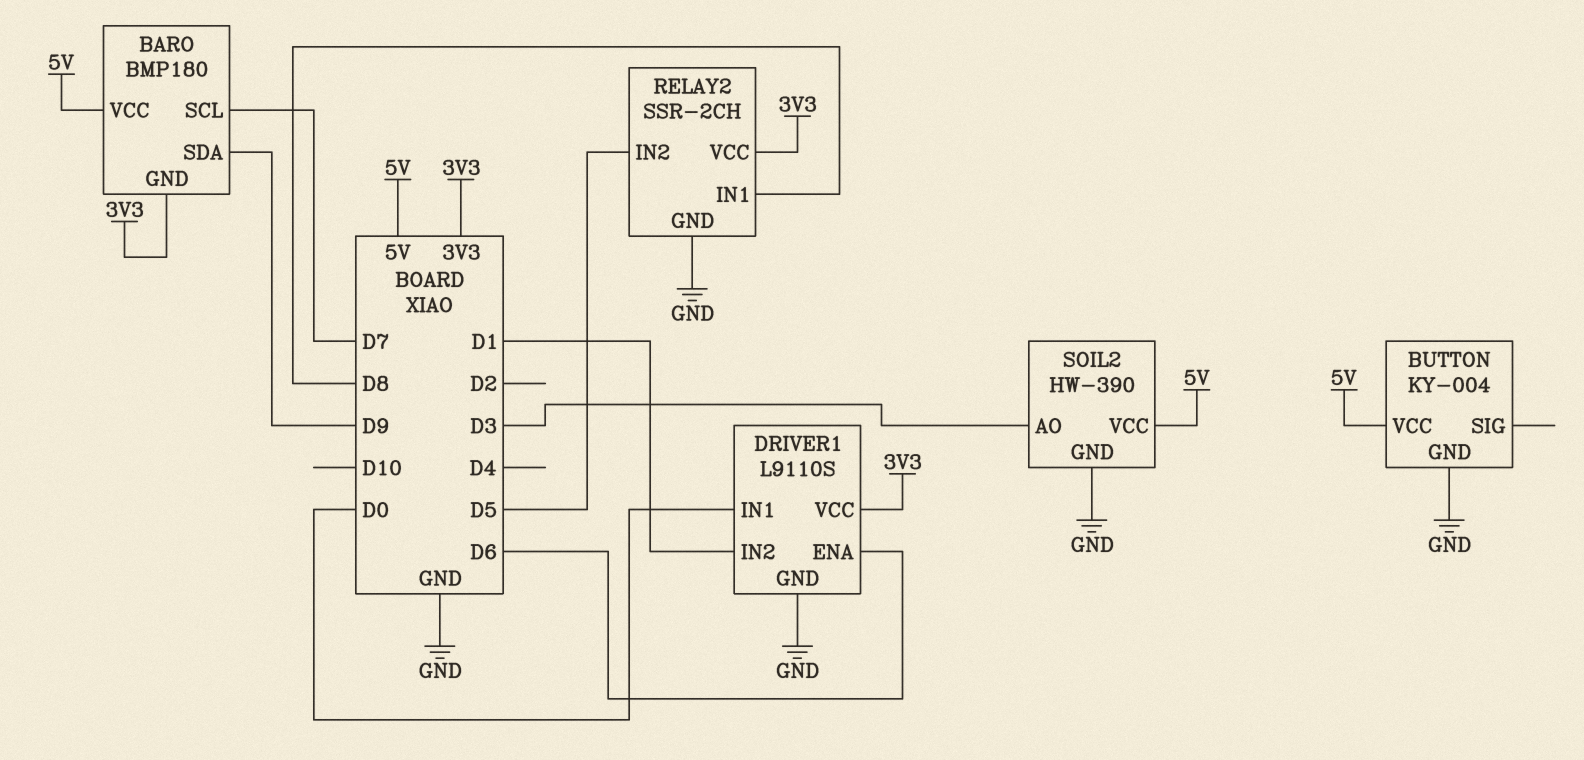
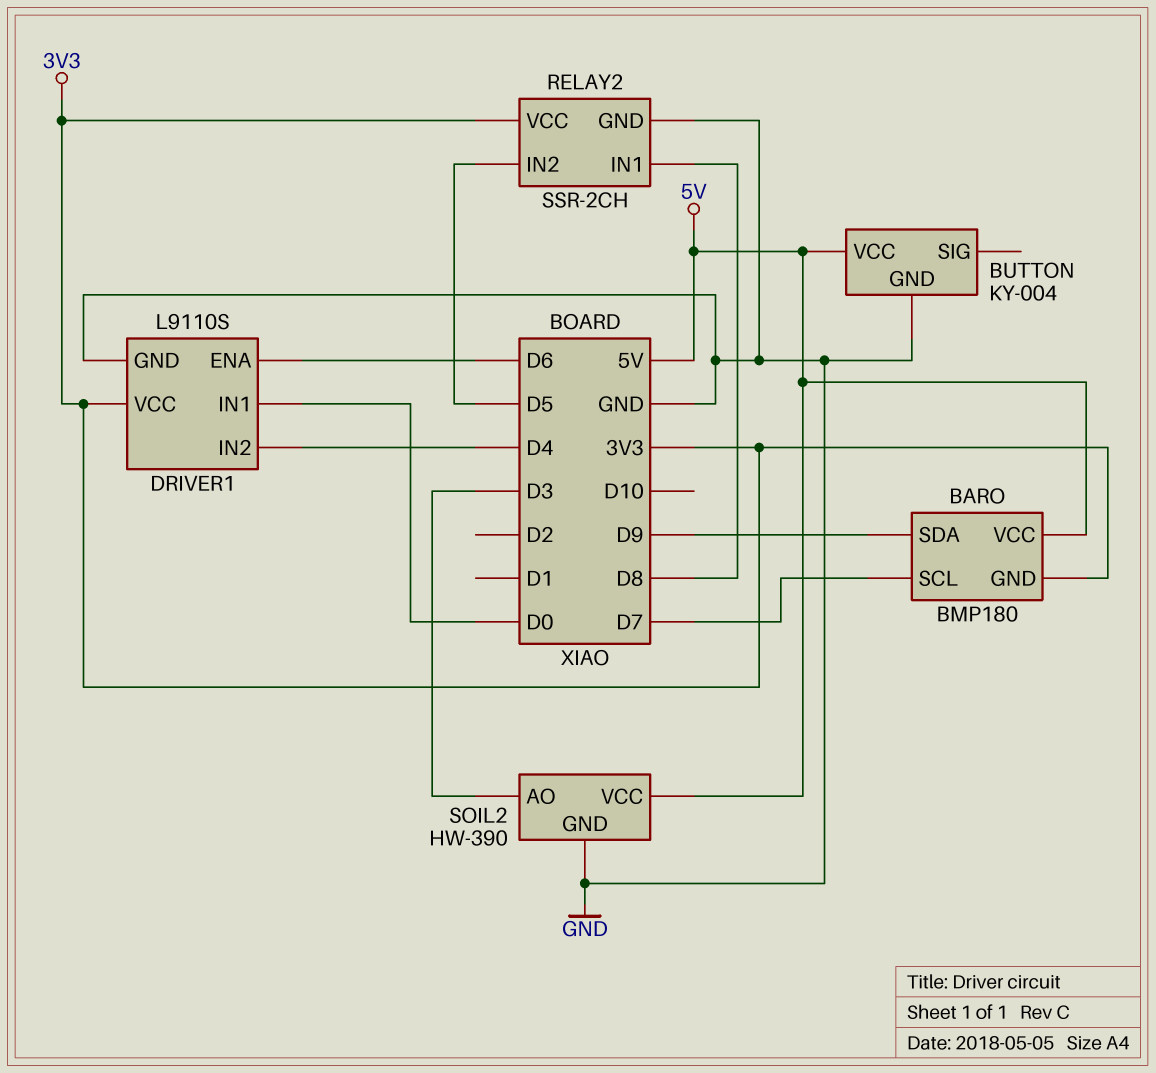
DRIVER1 pin IN2: D1 -> D4

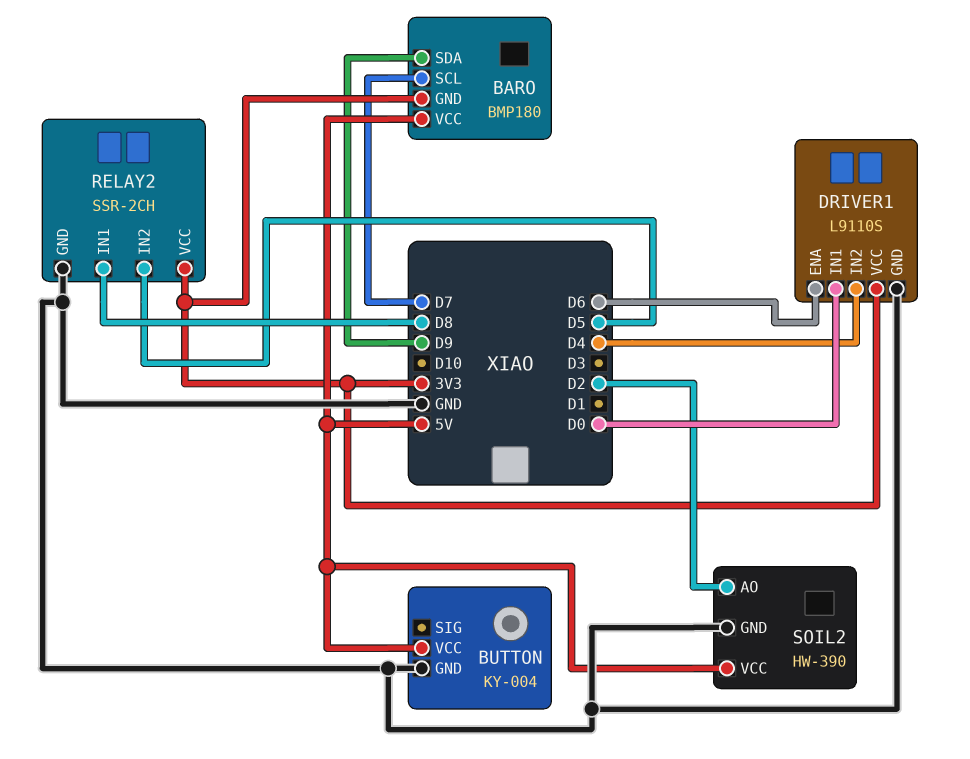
SOIL2 pin AO: D3 -> D2

